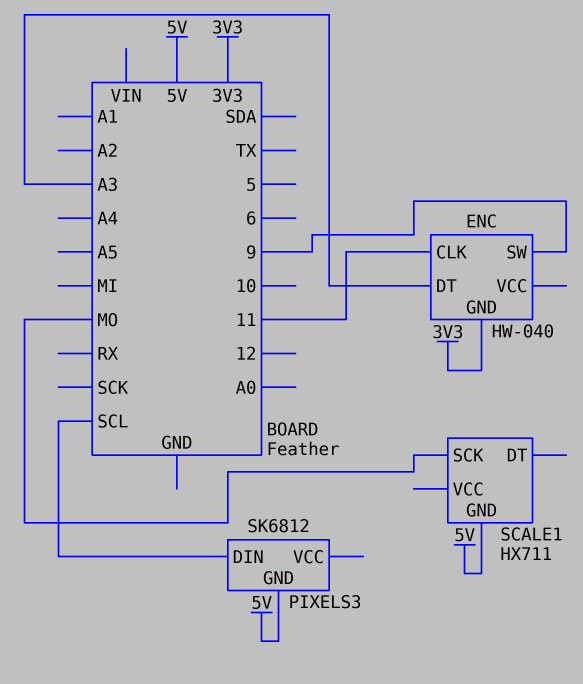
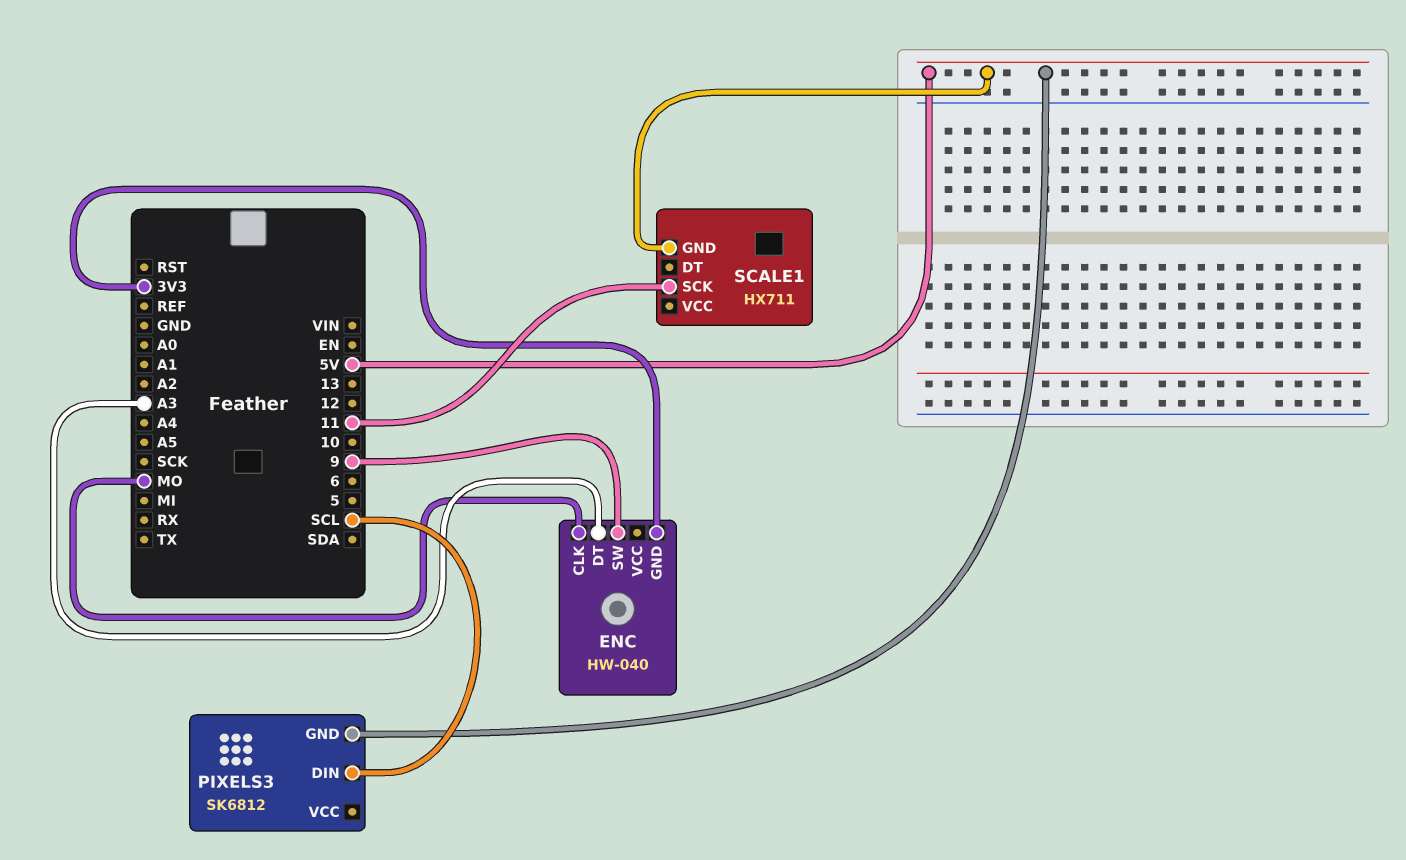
ENC pin CLK: 11 -> MO
SCALE1 pin SCK: MO -> 11

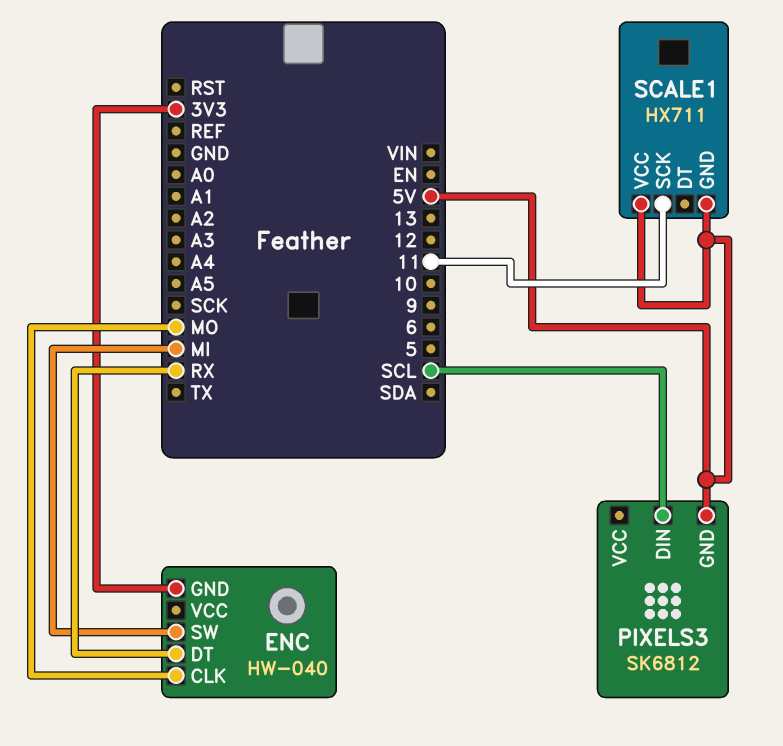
ENC pin DT: A3 -> RX
ENC pin SW: 9 -> MI
SCALE1 pin VCC: none -> 5V

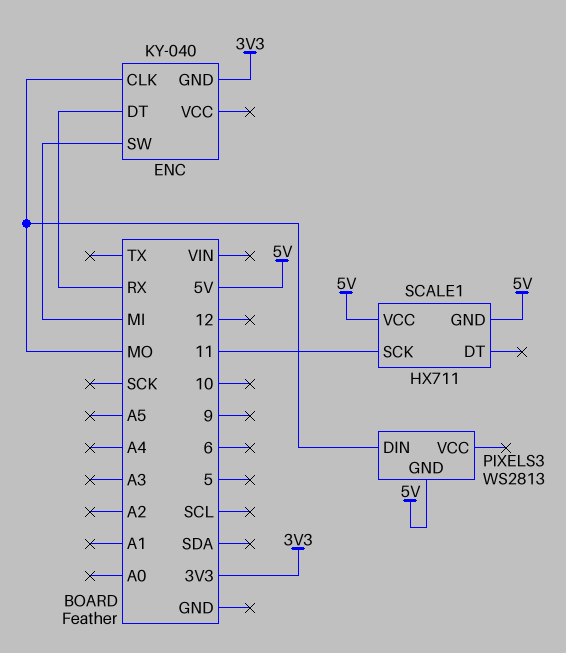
ENC: HW-040 -> KY-040
PIXELS3: SK6812 -> WS2813
PIXELS3 pin DIN: SCL -> MO

